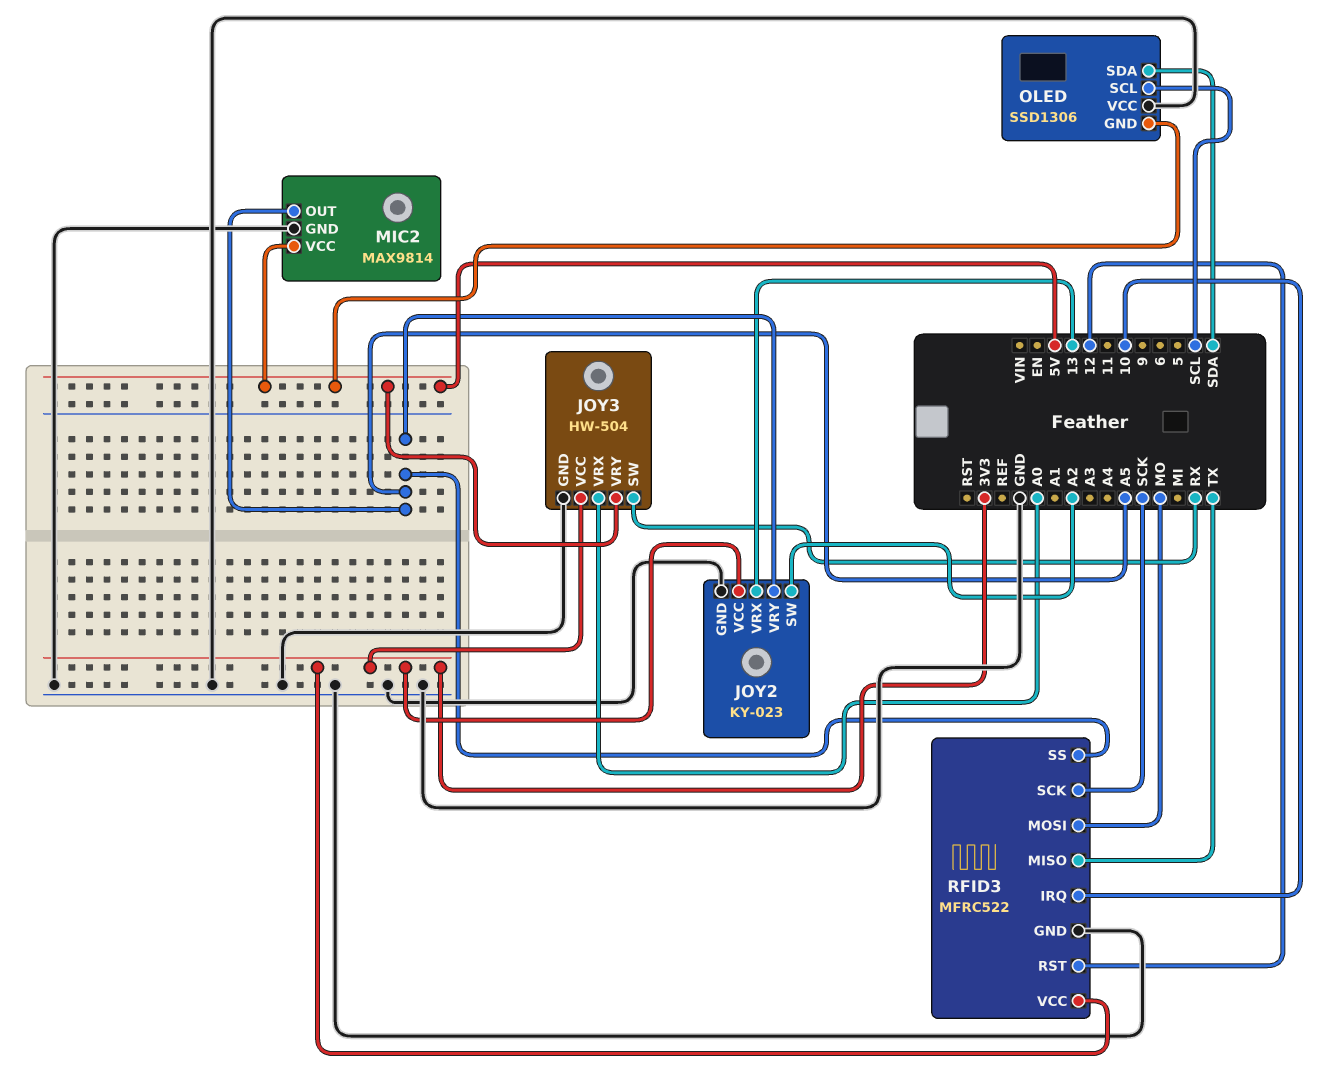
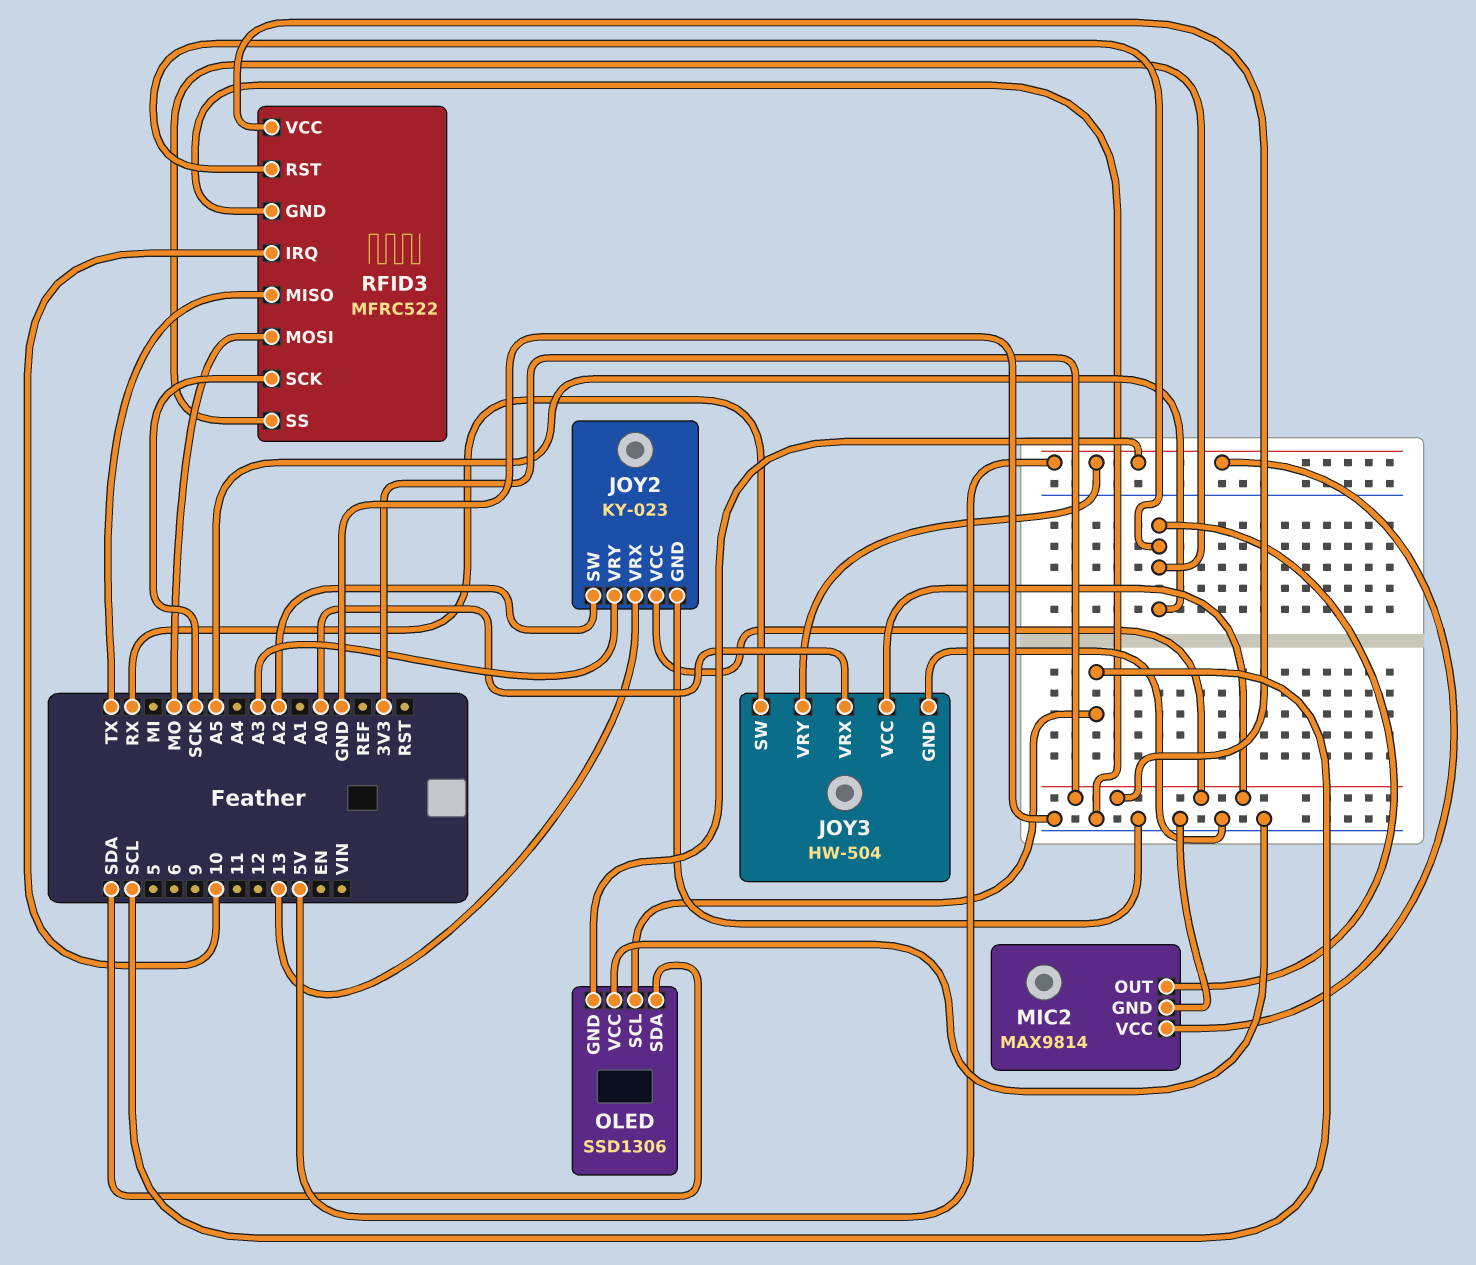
JOY2 pin VRY: A5 -> A3
RFID3 pin RST: 12 -> A5

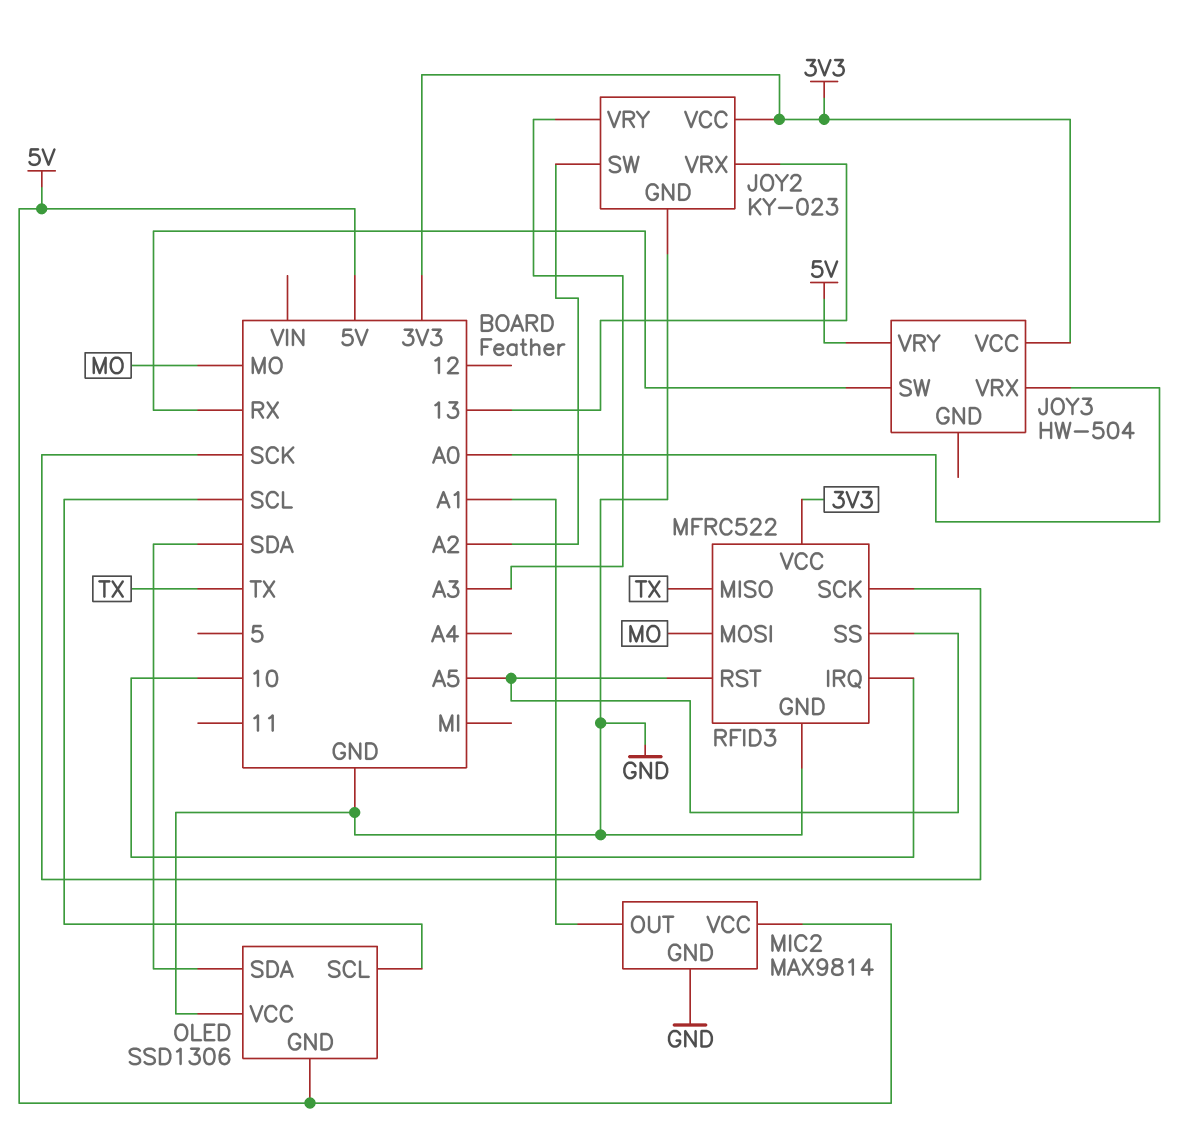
JOY3 pin GND: GND -> none
MIC2 pin OUT: A5 -> A1

